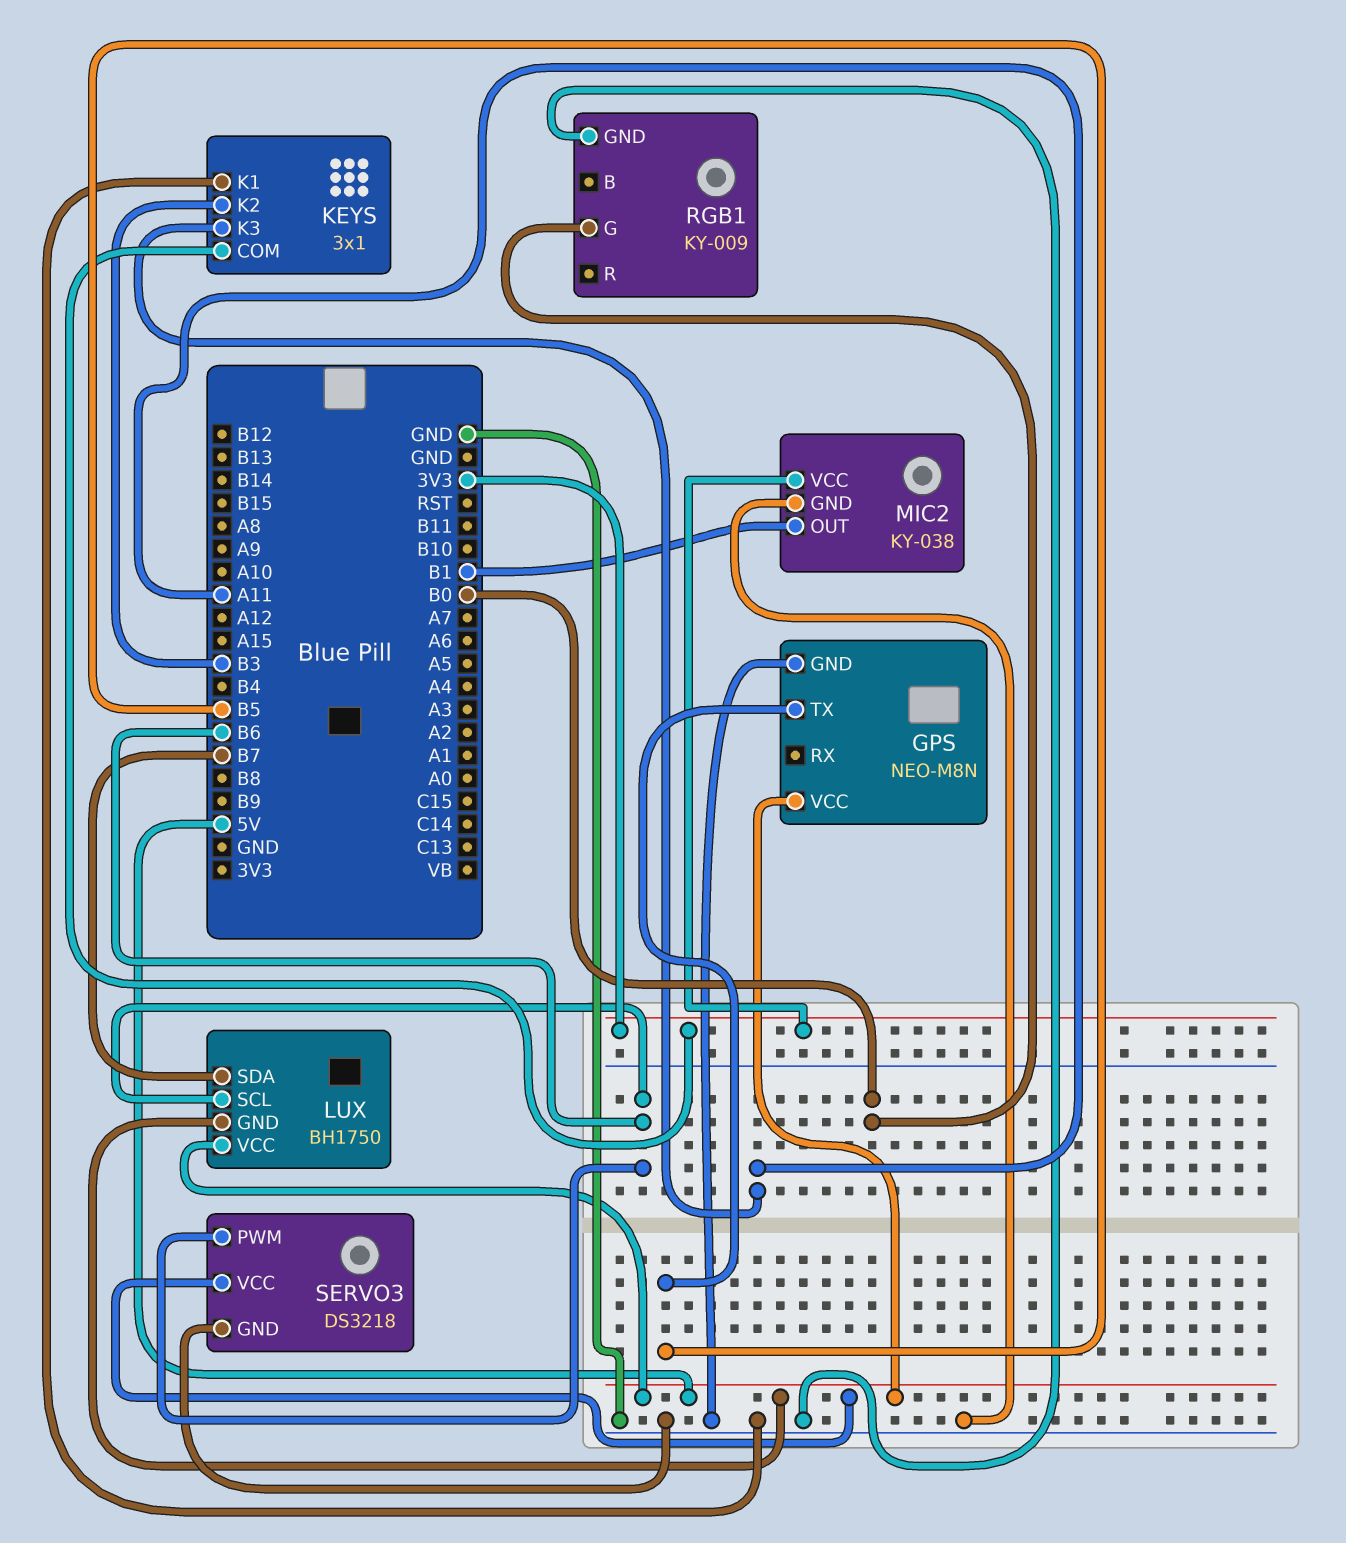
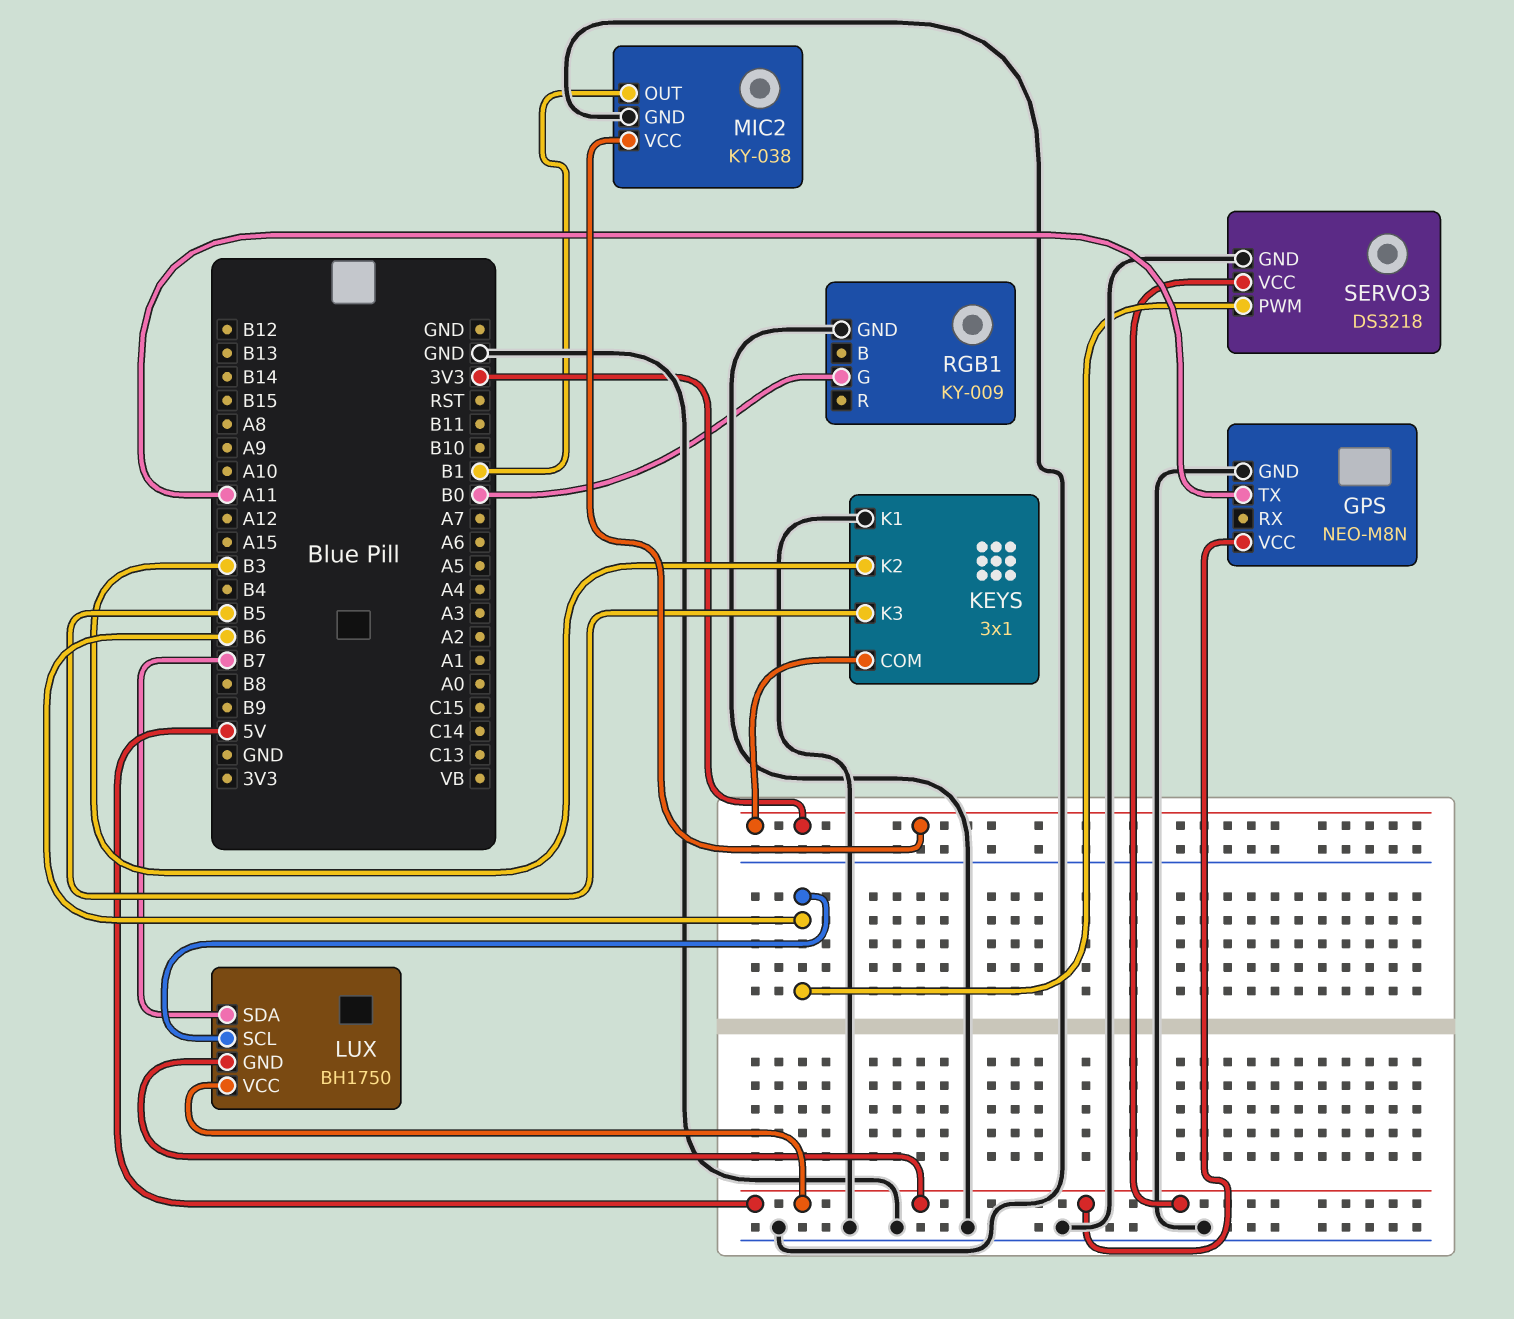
GPS pin TX: B5 -> A11
KEYS pin K3: A11 -> B5

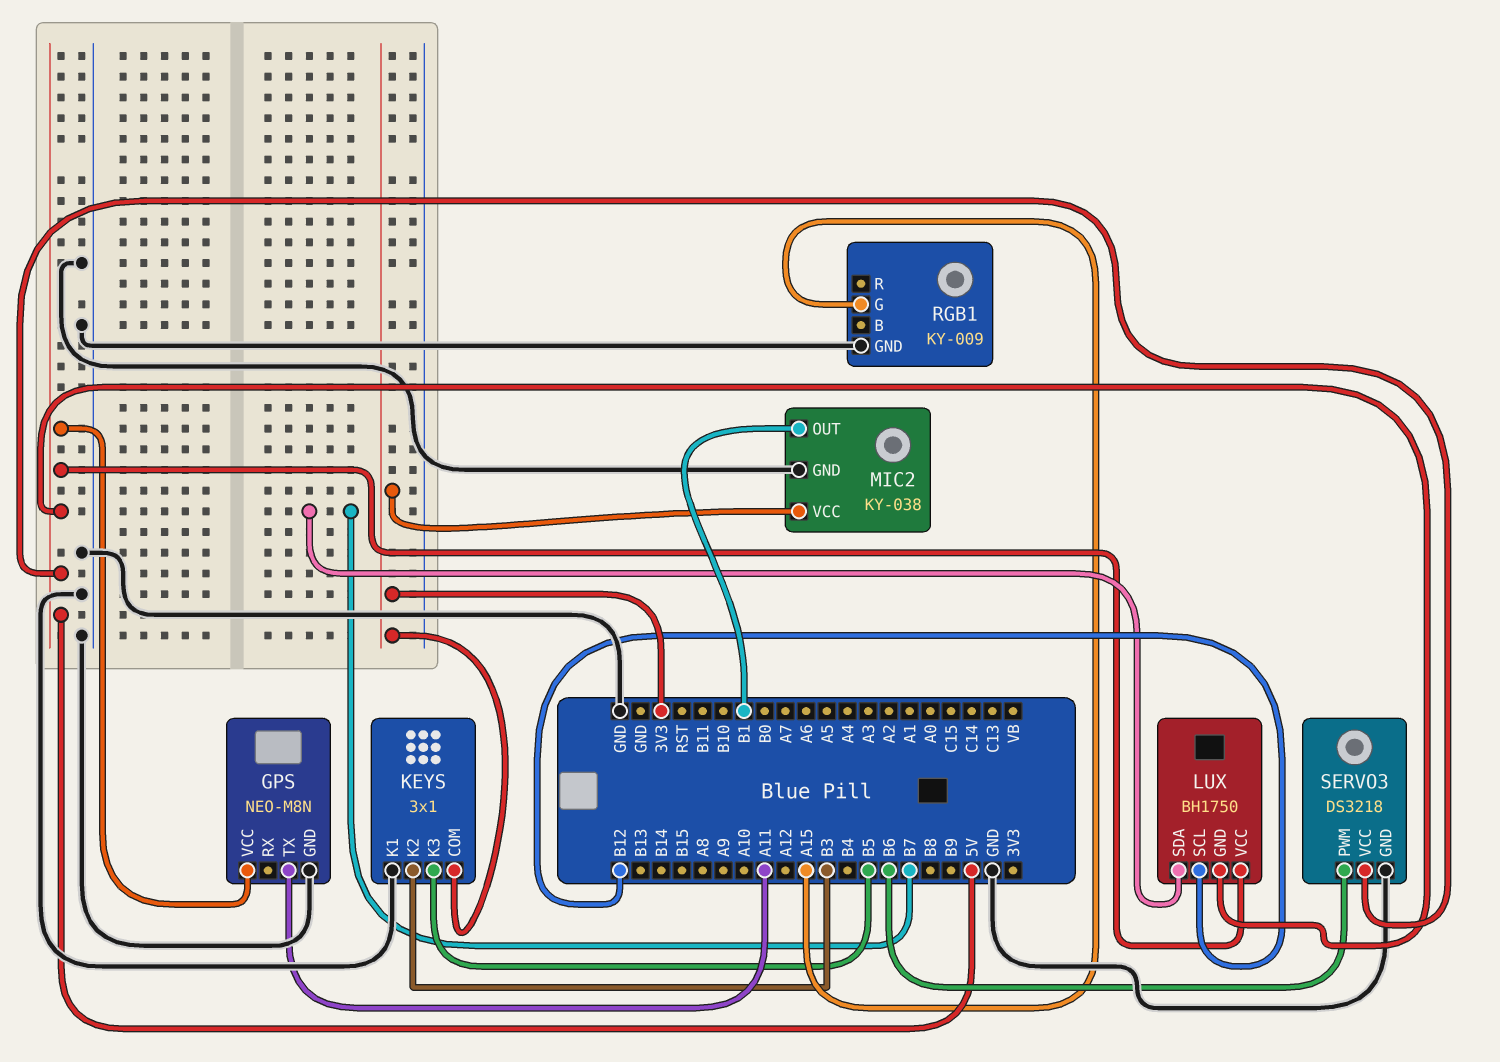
LUX pin SCL: B6 -> B12
RGB1 pin G: B0 -> A15

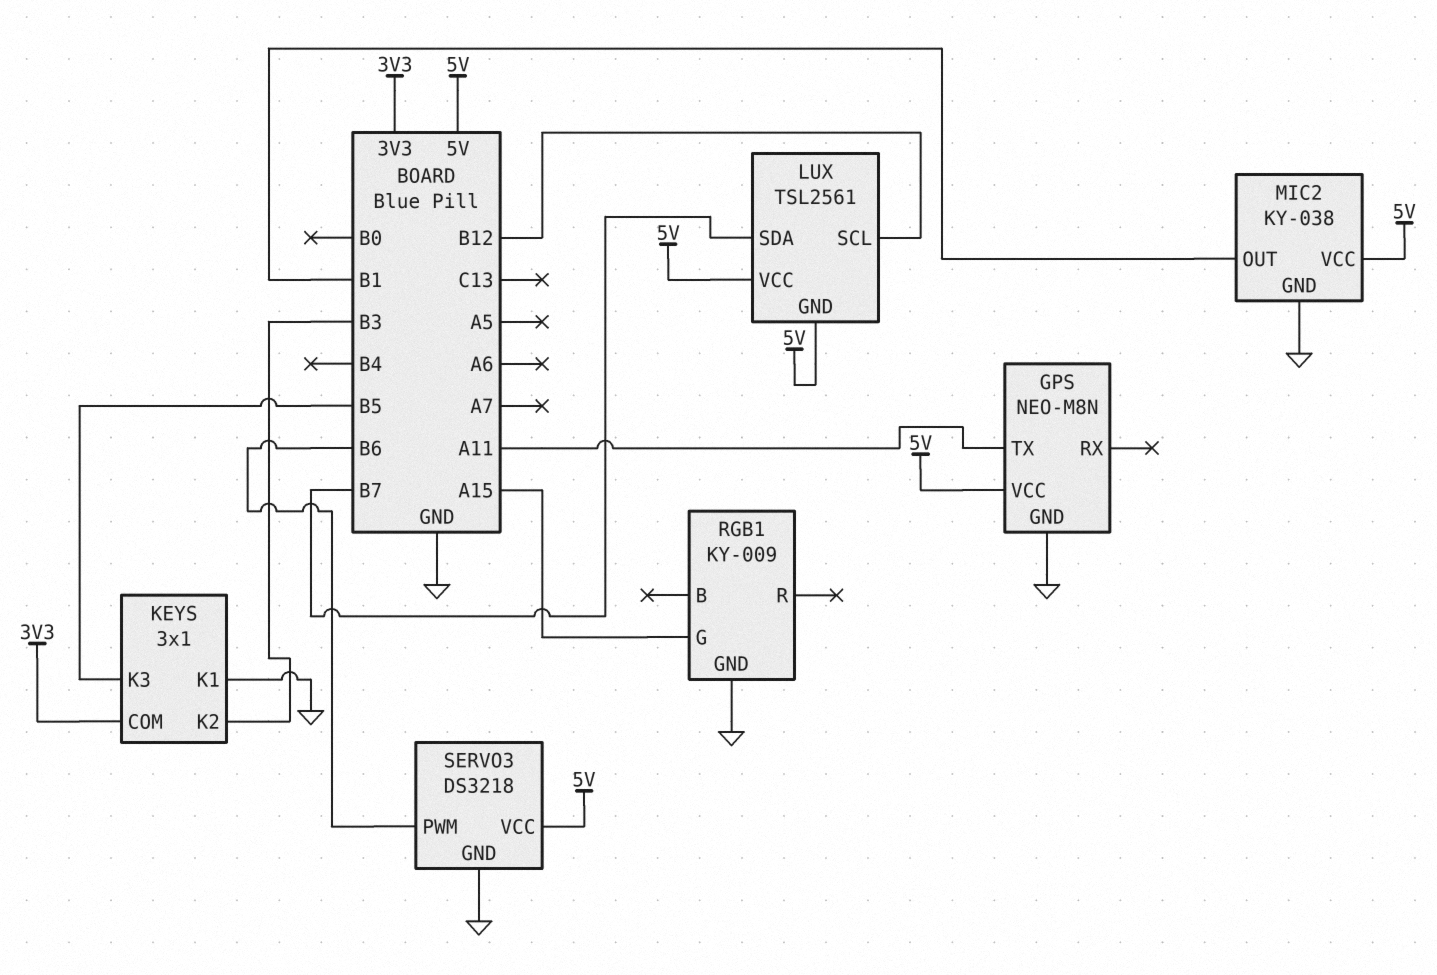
LUX: BH1750 -> TSL2561
MIC2 pin VCC: 3V3 -> 5V

